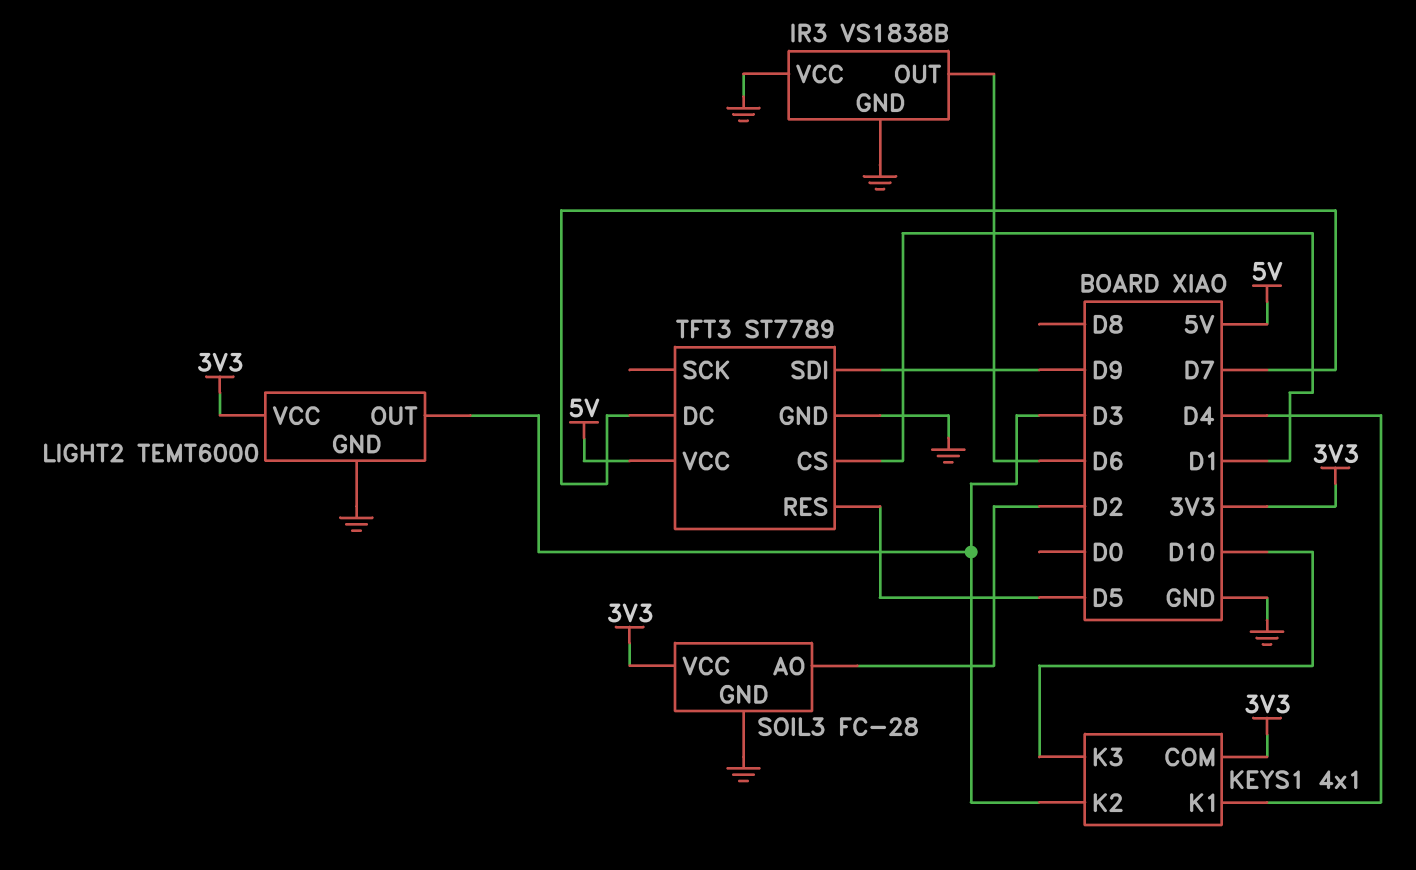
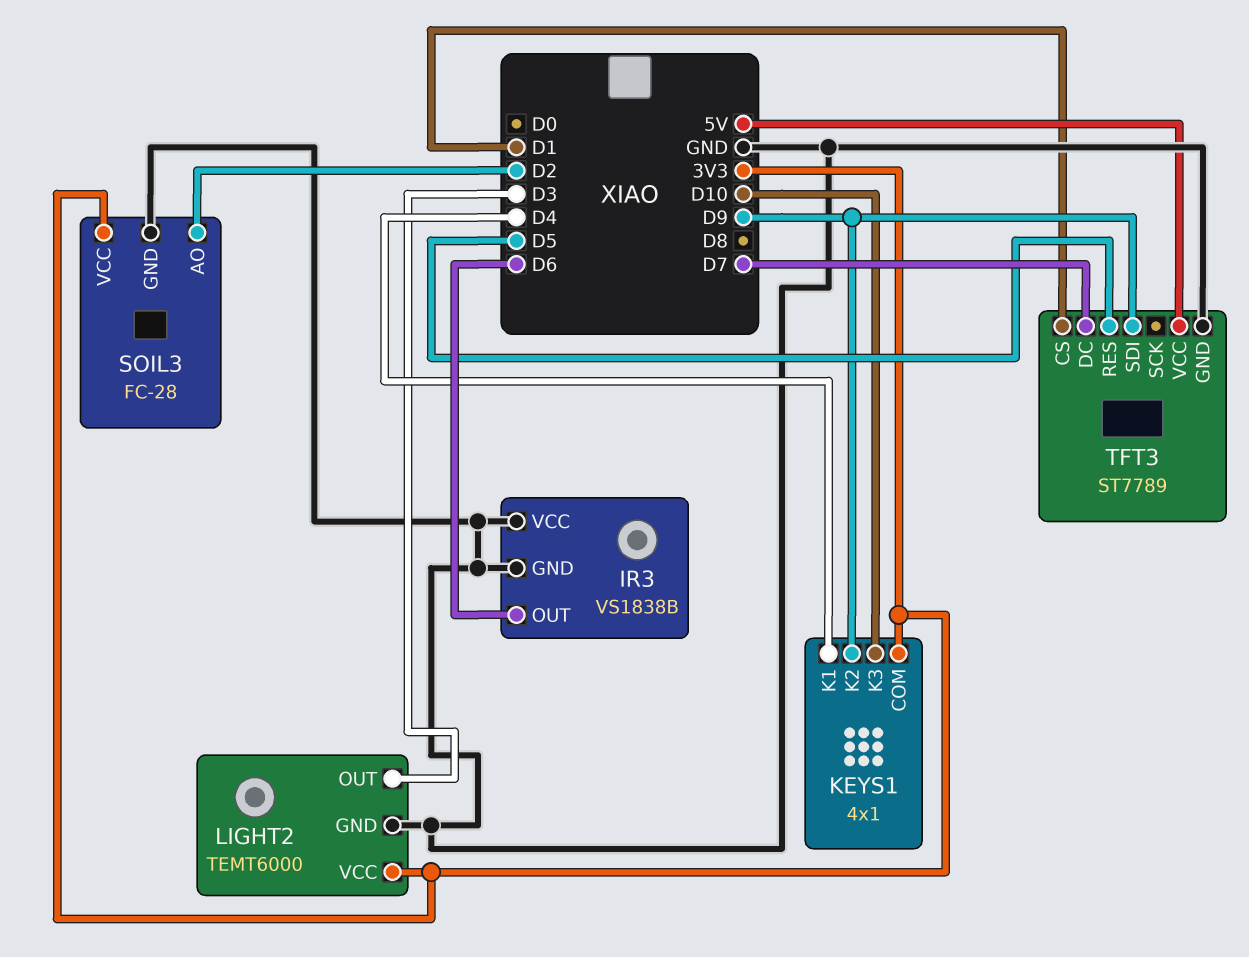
KEYS1 pin K2: D3 -> D9

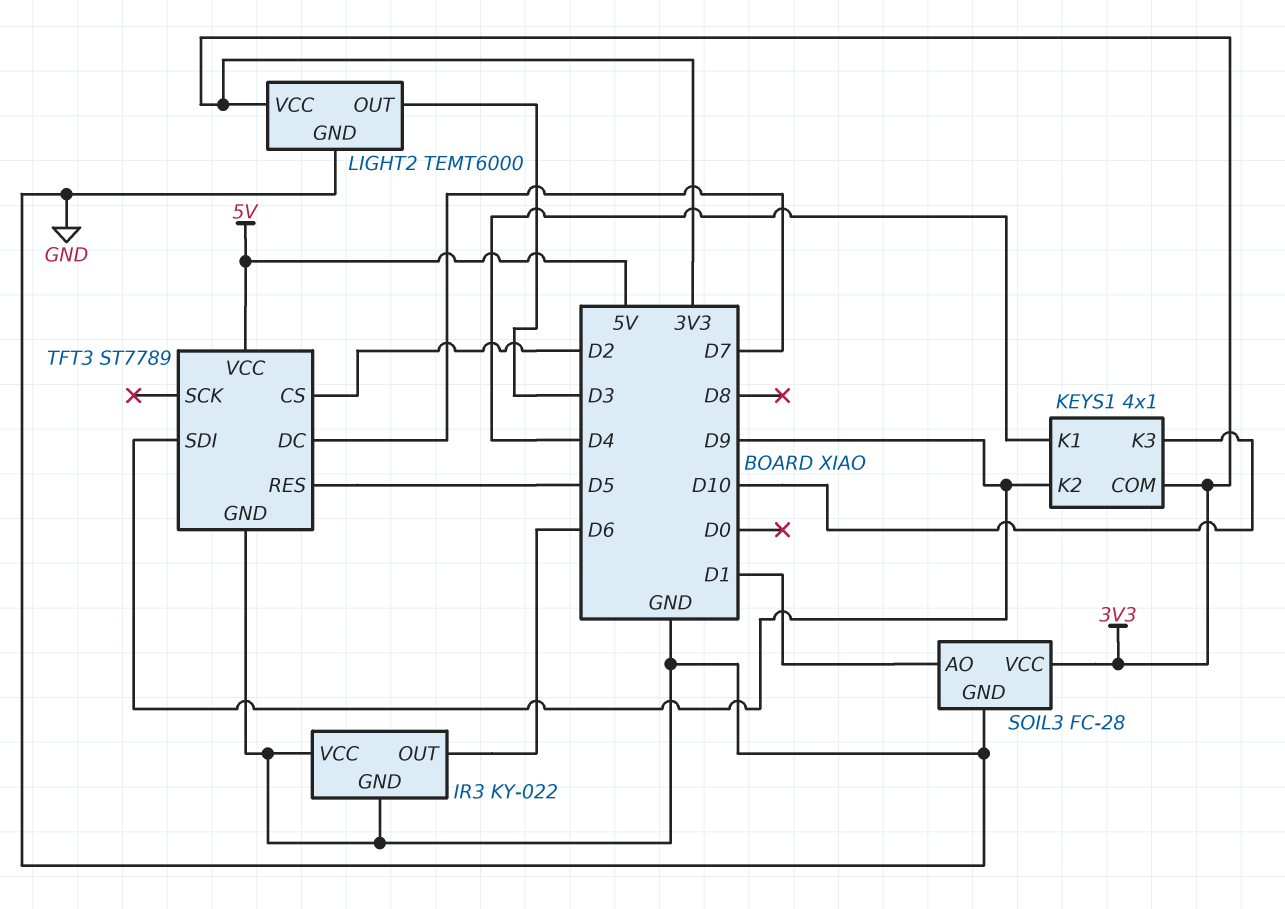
IR3: VS1838B -> KY-022
SOIL3 pin AO: D2 -> D1
TFT3 pin CS: D1 -> D2

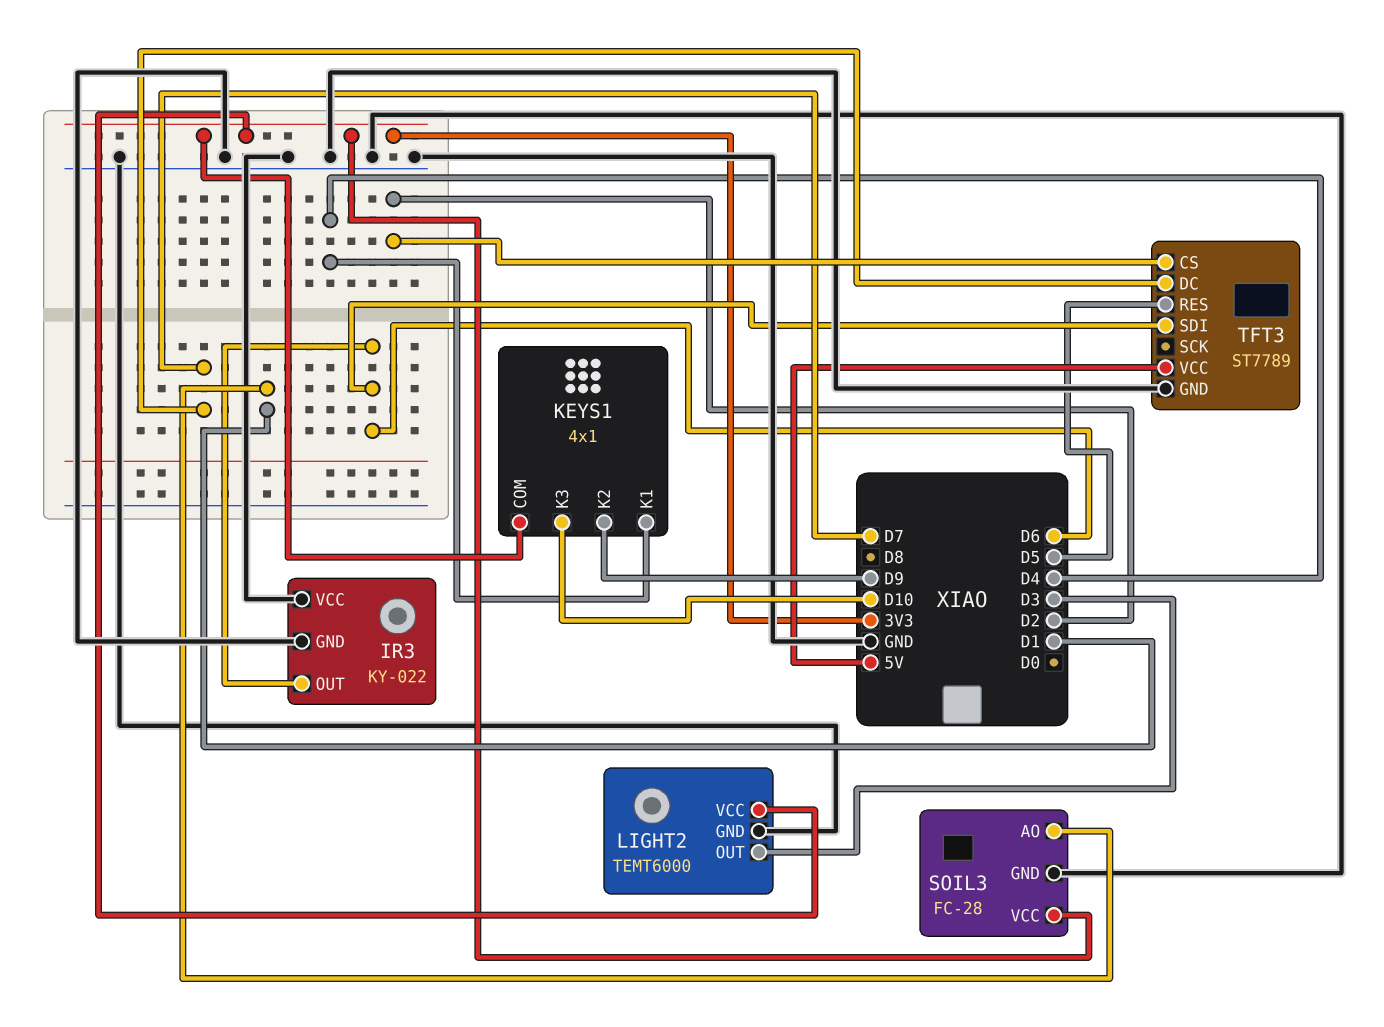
TFT3 pin SDI: D9 -> D6

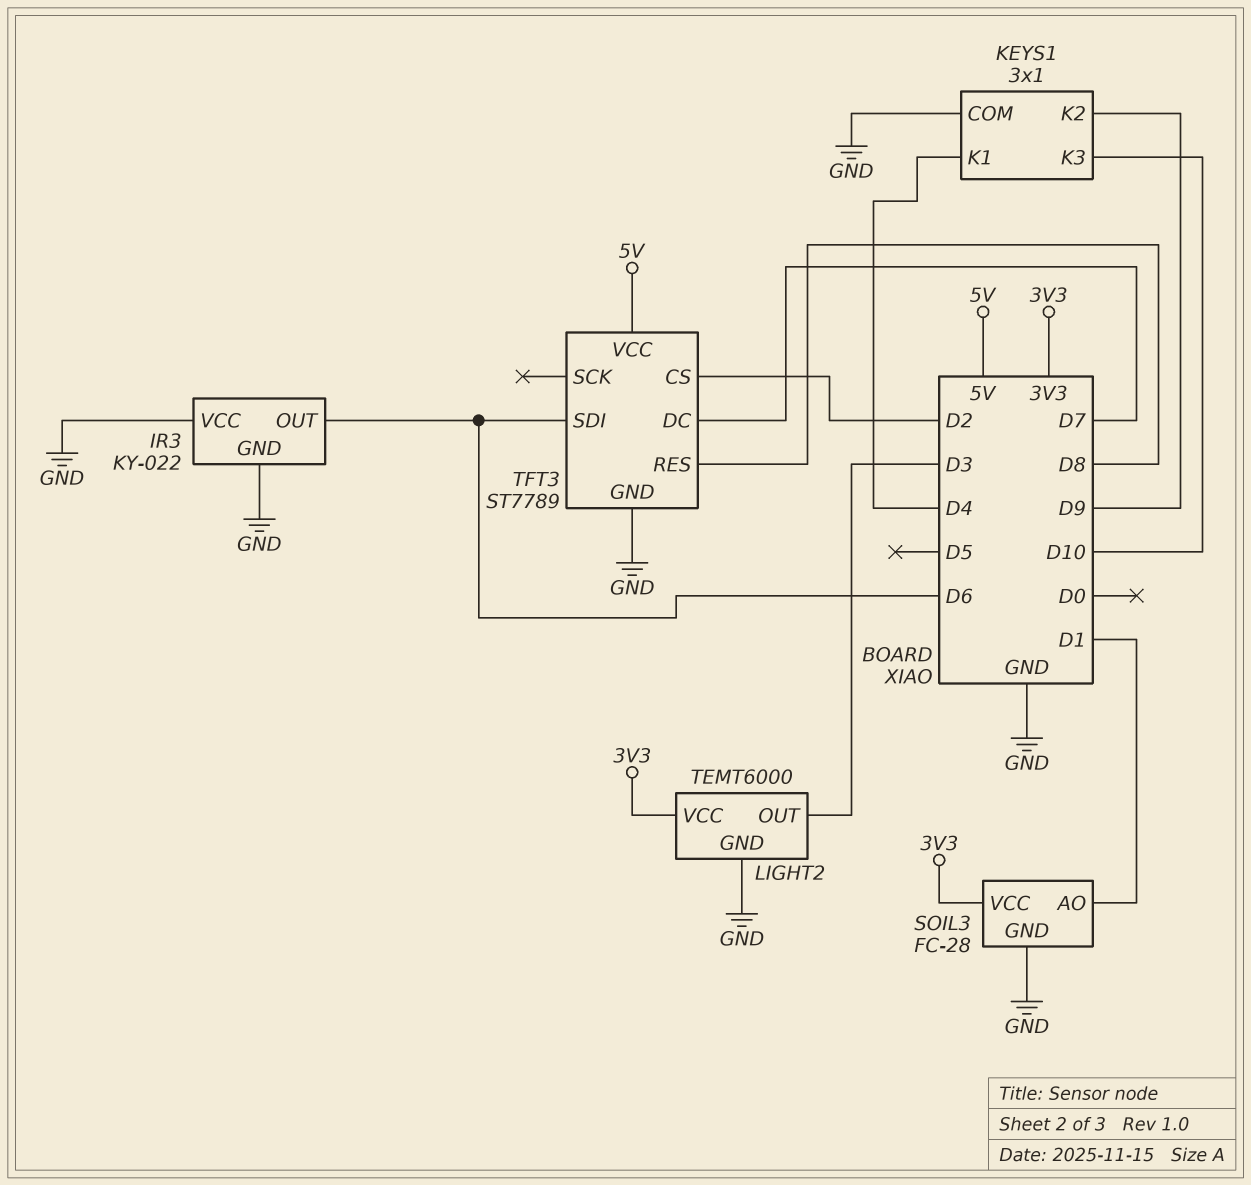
KEYS1: 4x1 -> 3x1
KEYS1 pin COM: 3V3 -> GND
TFT3 pin RES: D5 -> D8

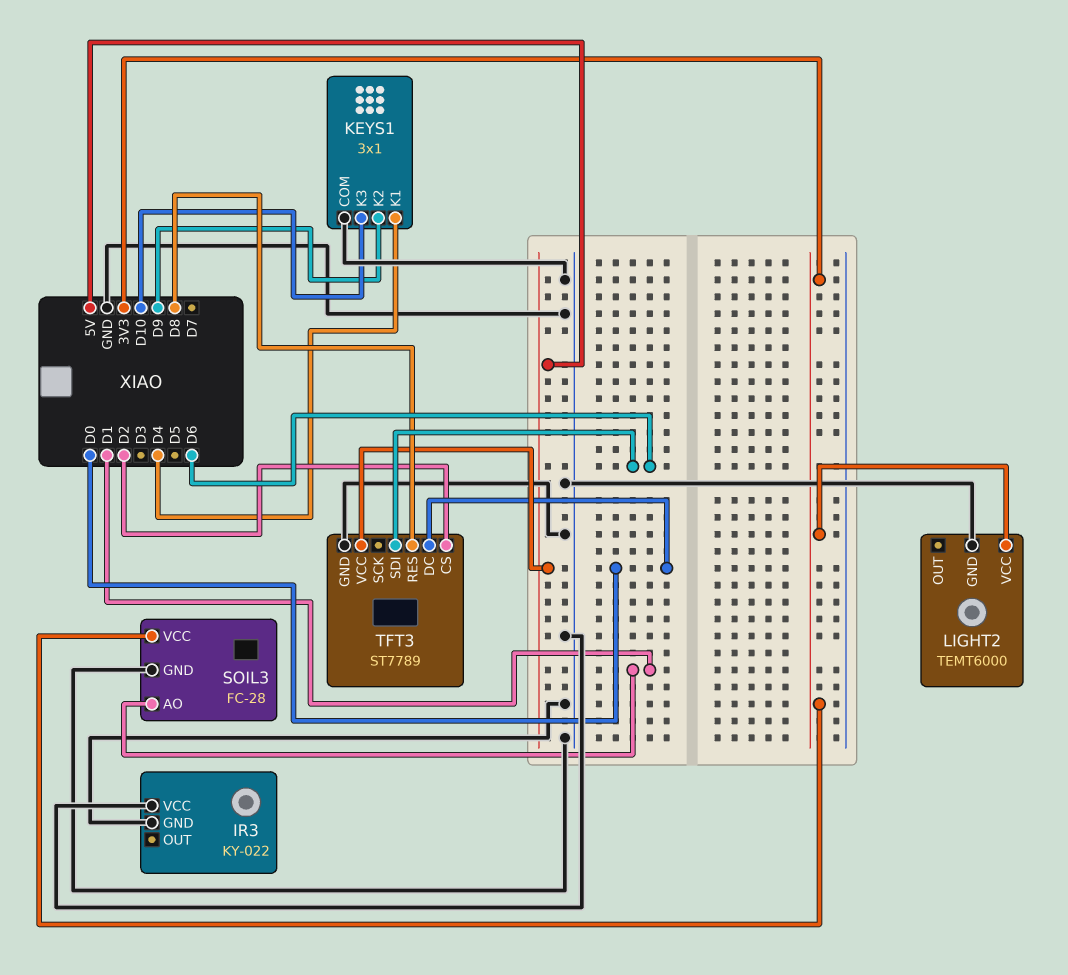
IR3 pin OUT: D6 -> none
LIGHT2 pin OUT: D3 -> none
TFT3 pin DC: D7 -> D0

